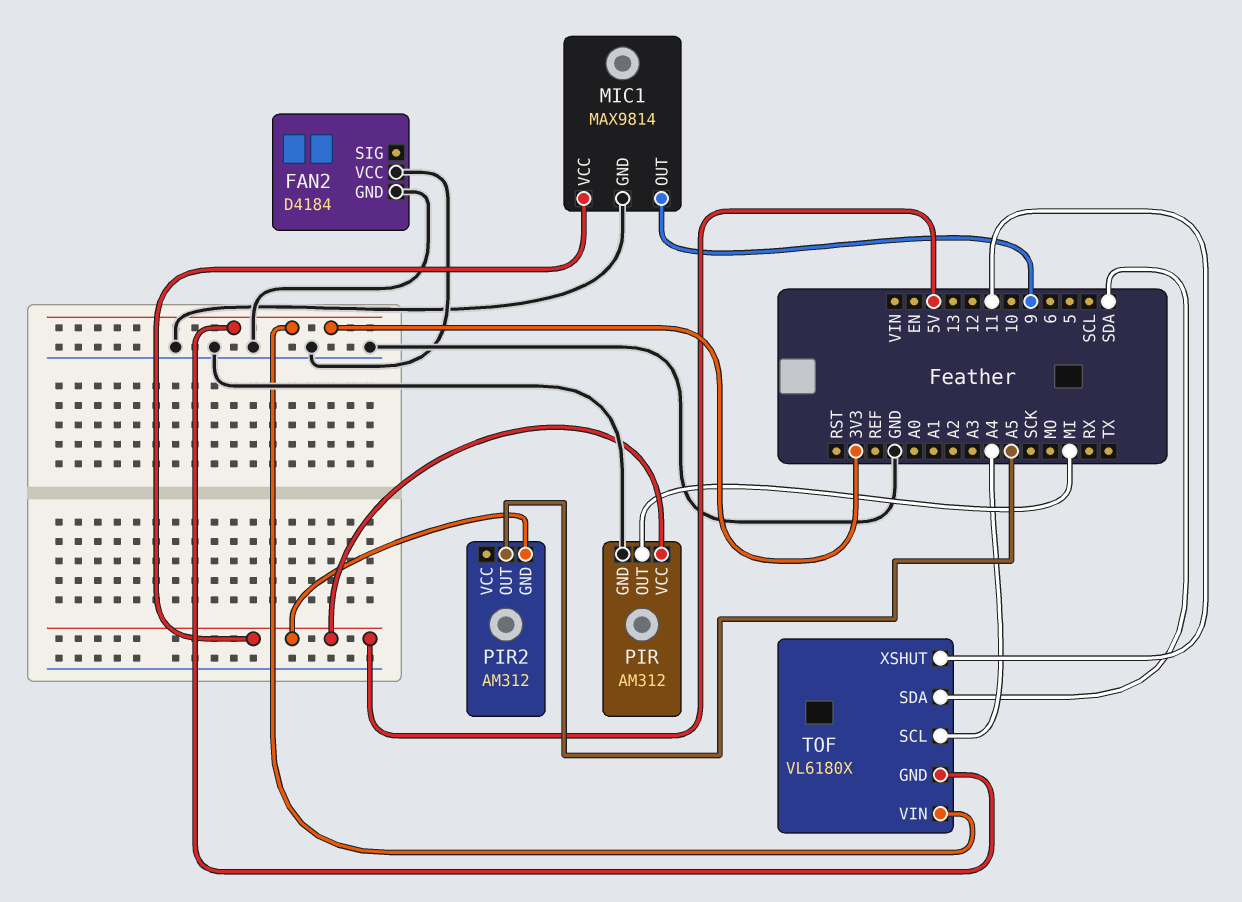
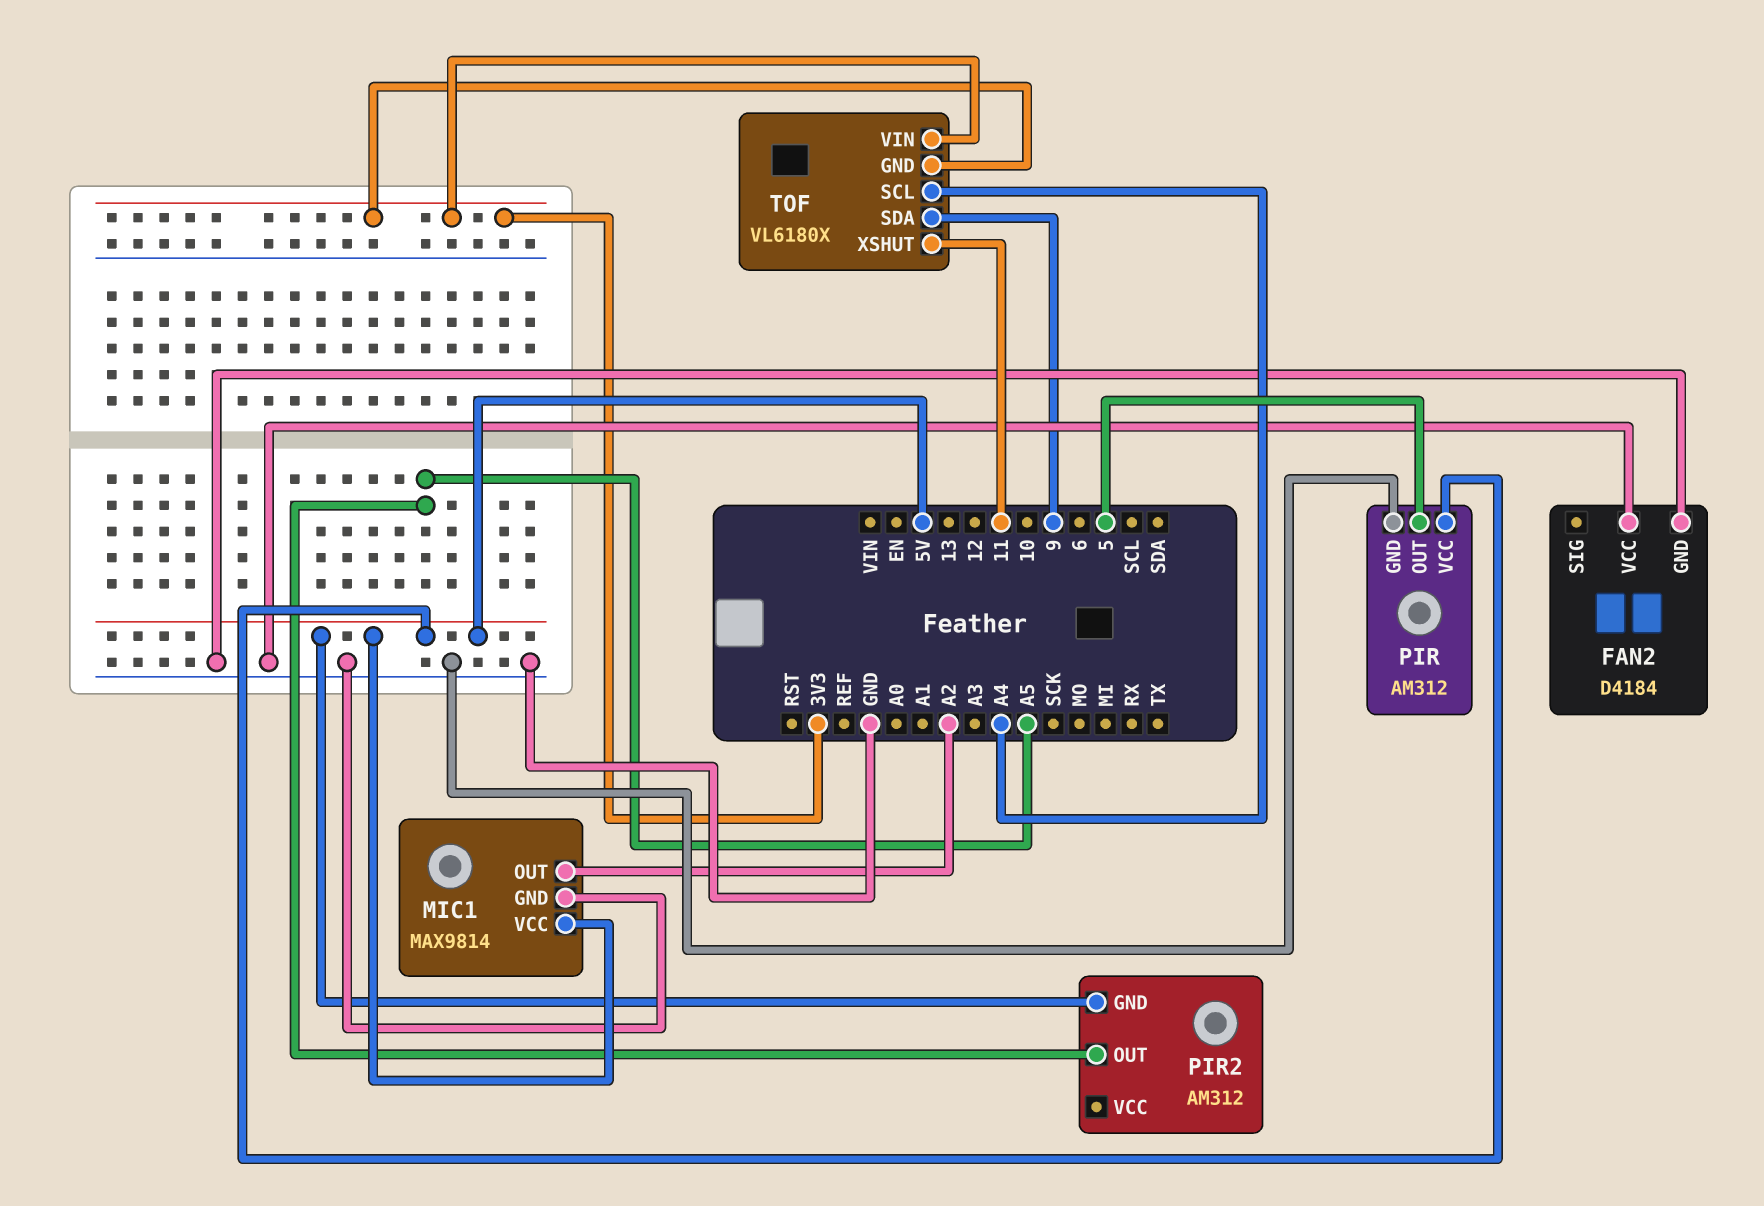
MIC1 pin OUT: 9 -> A2
PIR pin OUT: MI -> 5
TOF pin SDA: SDA -> 9

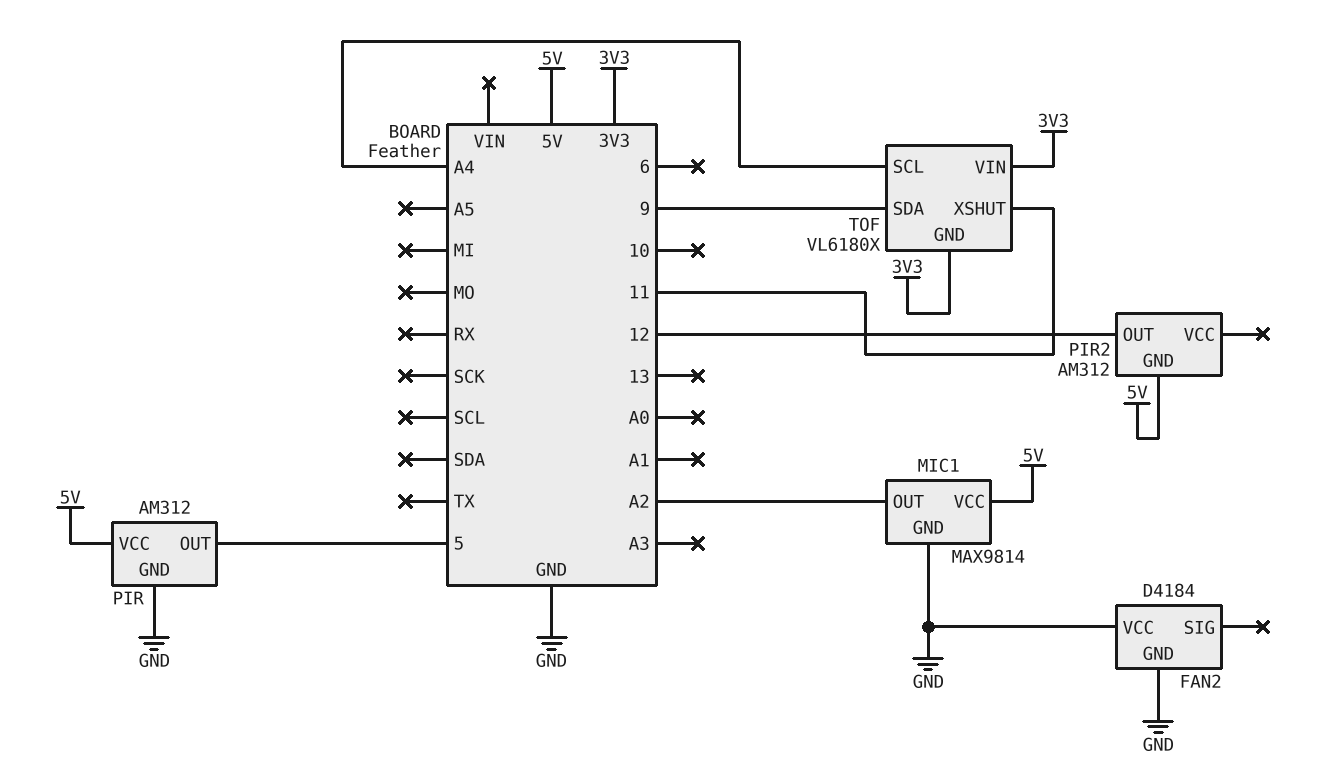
PIR2 pin OUT: A5 -> 12

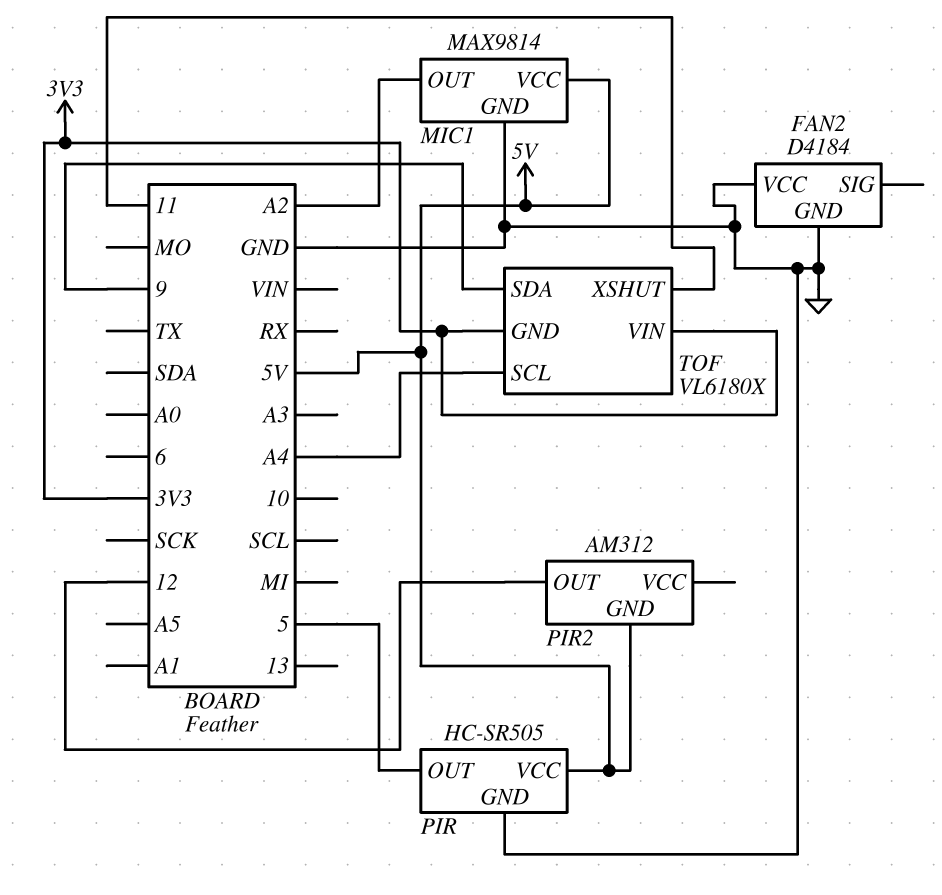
PIR: AM312 -> HC-SR505

